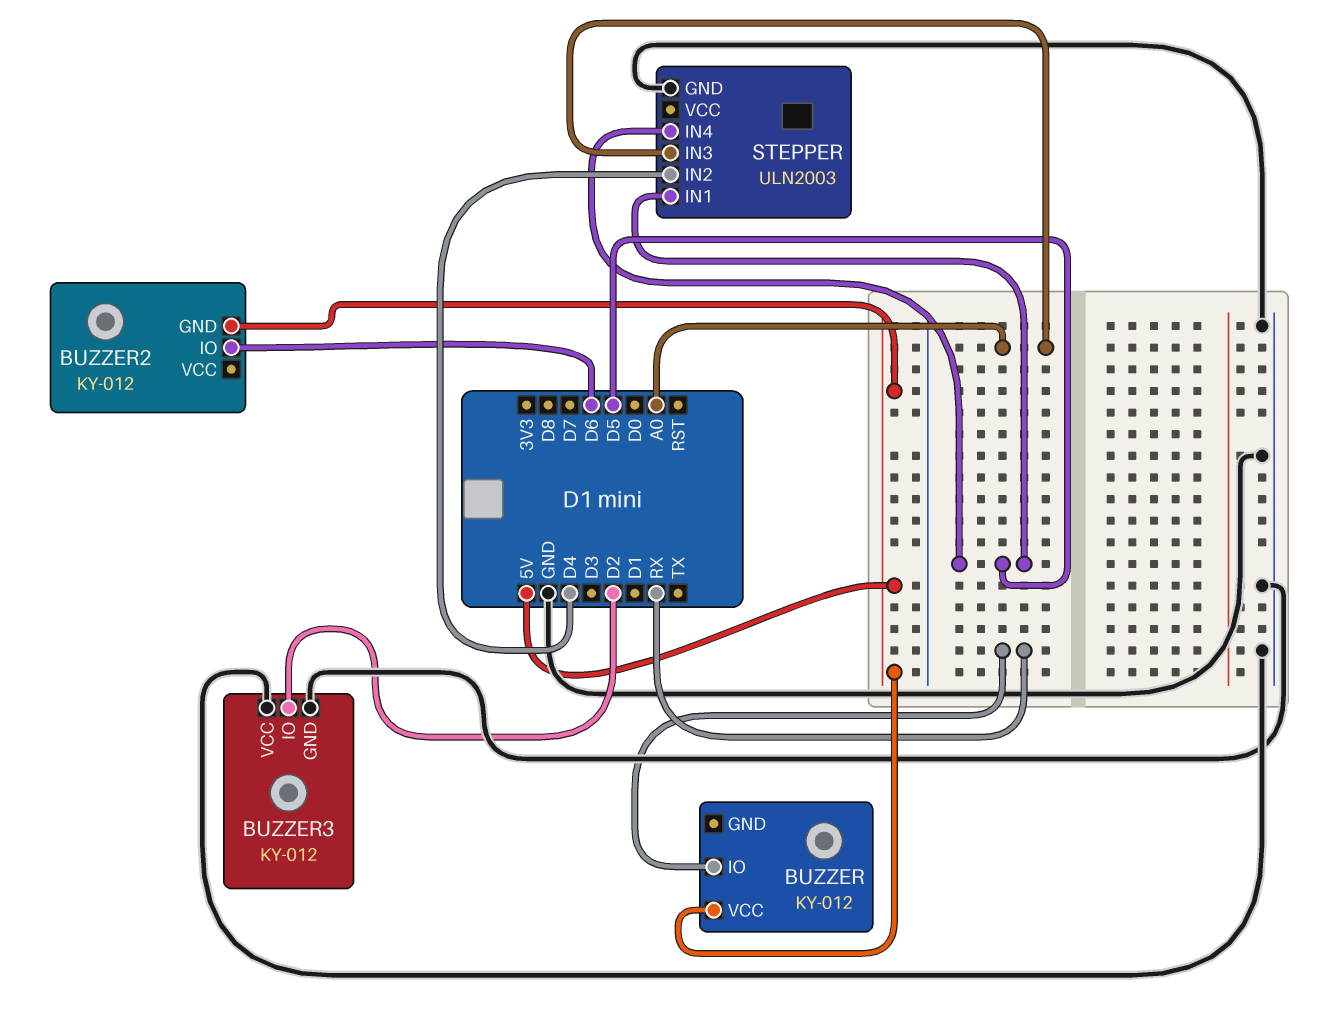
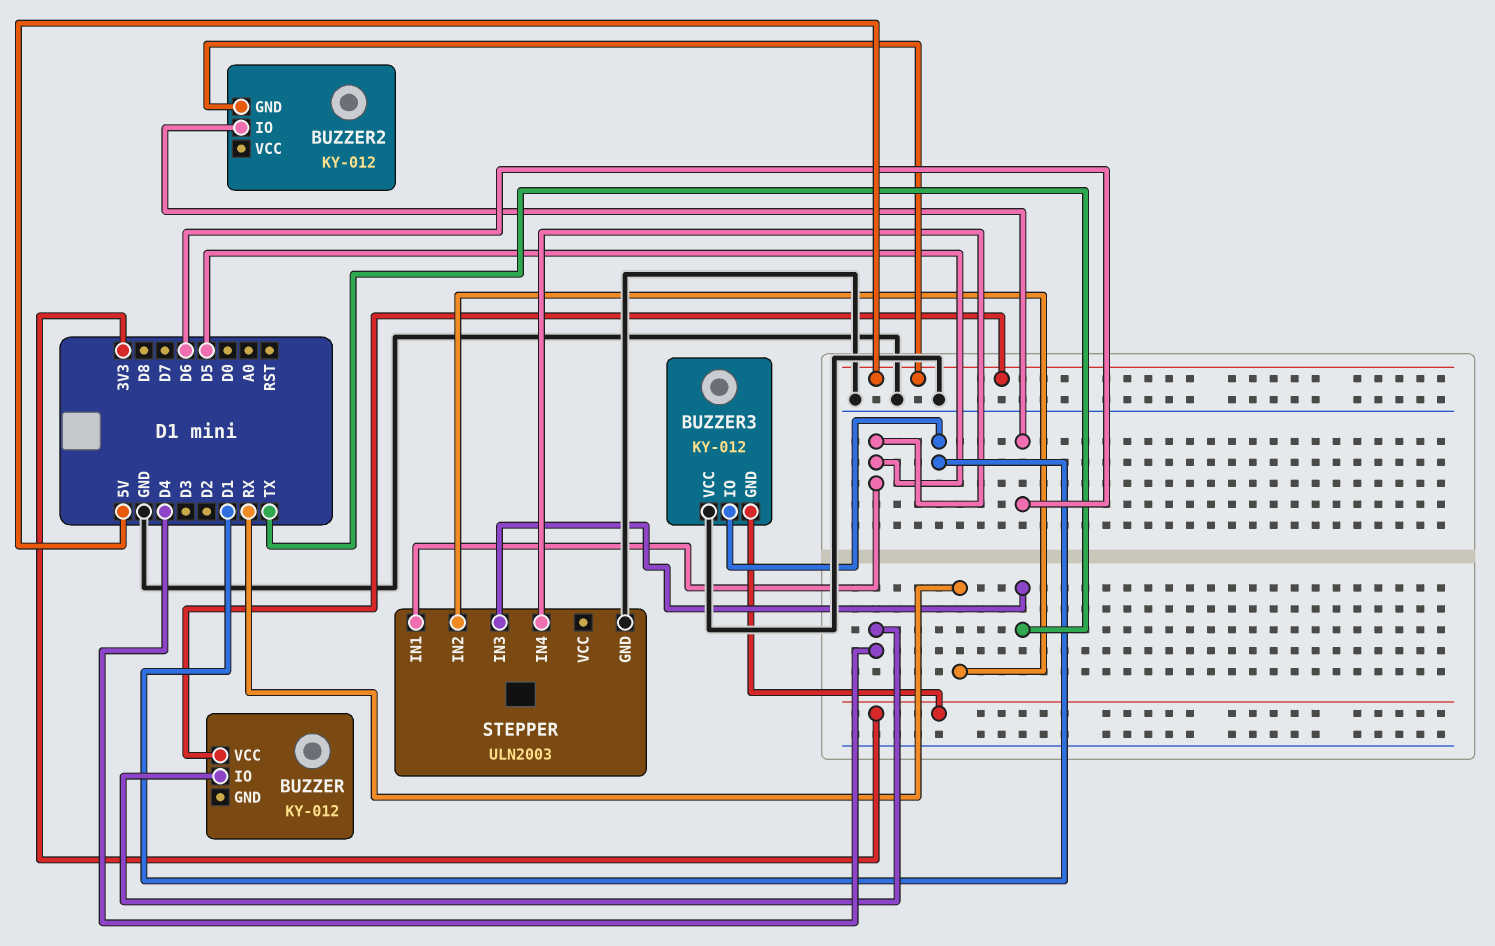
BUZZER pin IO: RX -> D4
BUZZER3 pin GND: GND -> 3V3
BUZZER3 pin IO: D2 -> D1
STEPPER pin IN2: D4 -> RX
STEPPER pin IN3: A0 -> TX

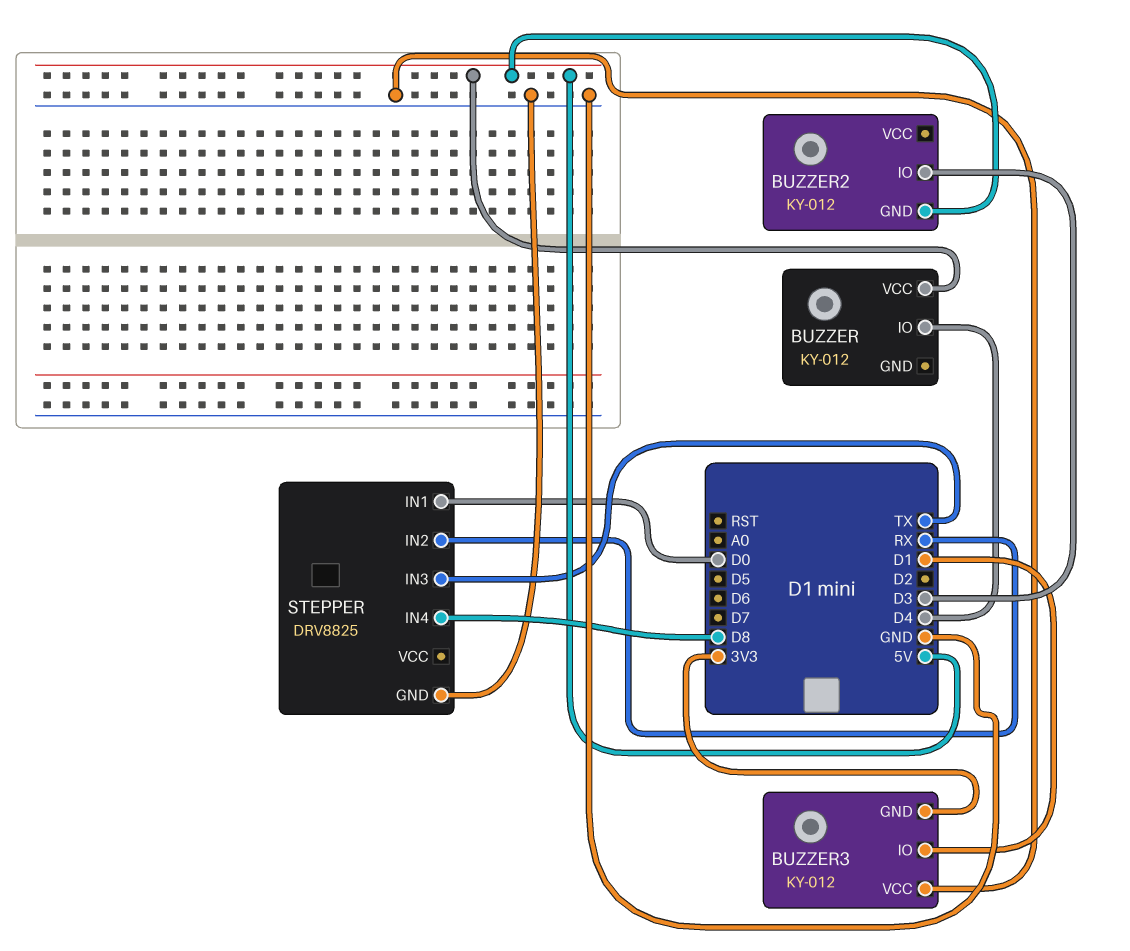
BUZZER2 pin IO: D6 -> D3
STEPPER: ULN2003 -> DRV8825
STEPPER pin IN1: D5 -> D0
STEPPER pin IN4: D5 -> D8

